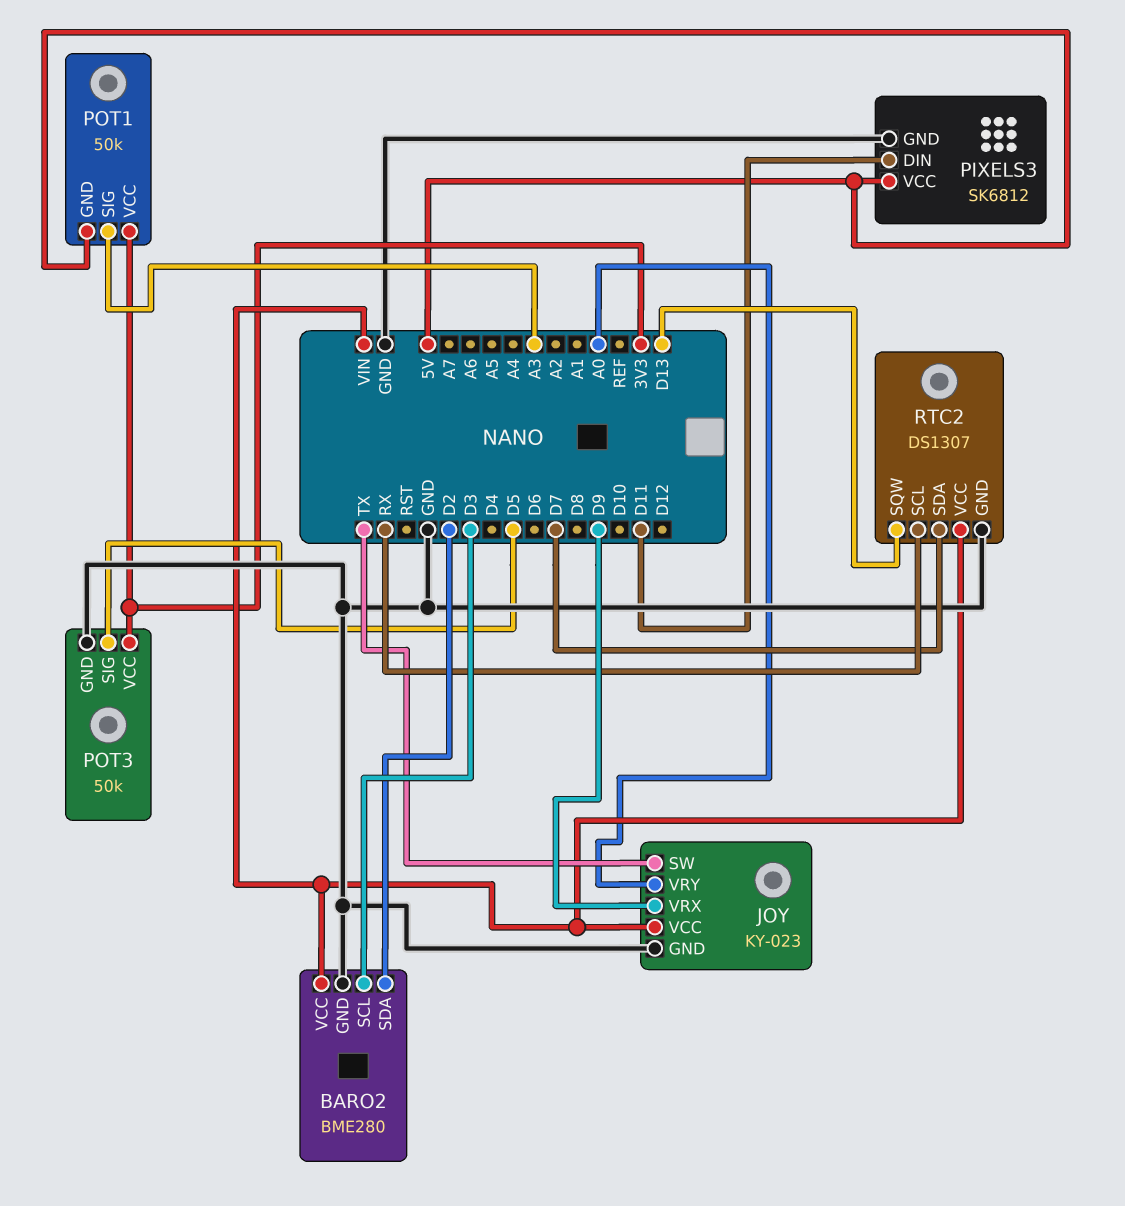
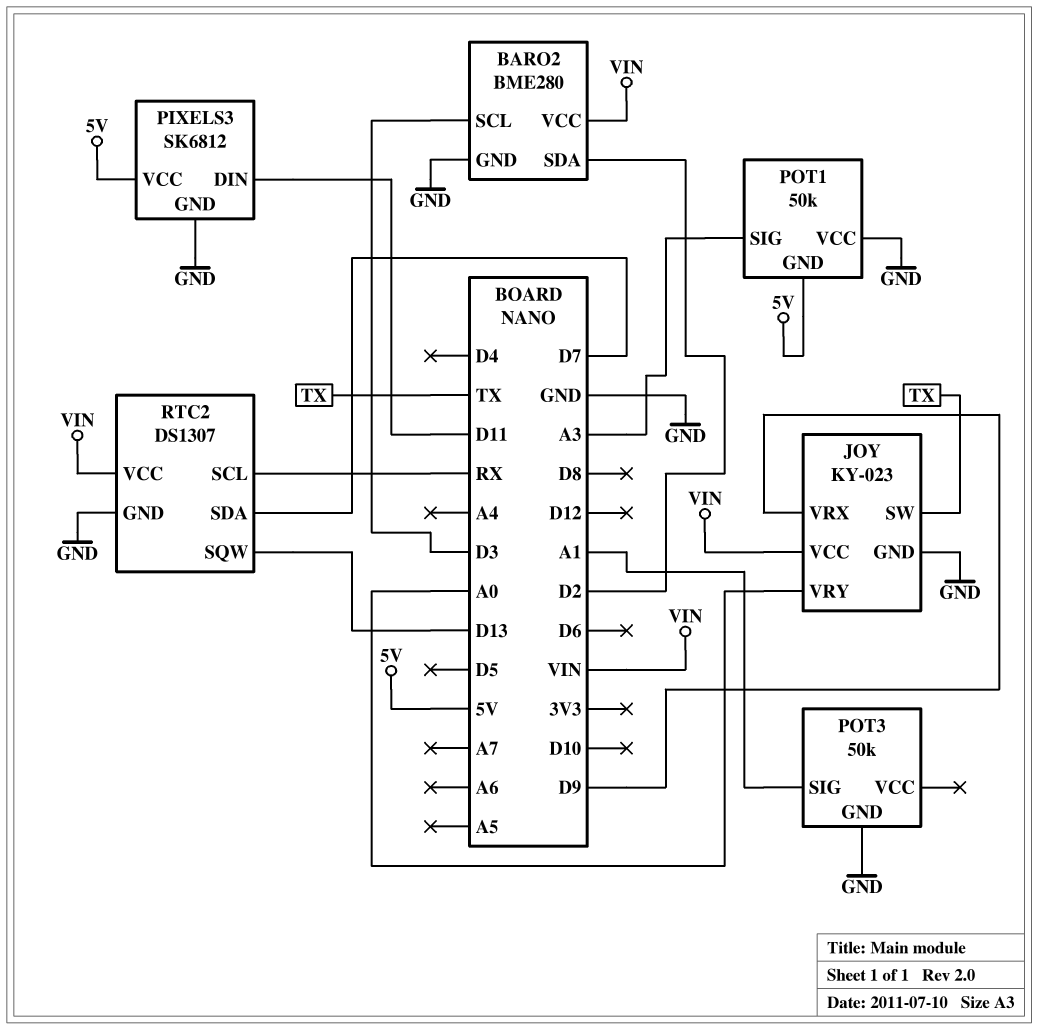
POT1 pin VCC: 3V3 -> GND
POT3 pin SIG: D5 -> A1
POT3 pin VCC: 3V3 -> none

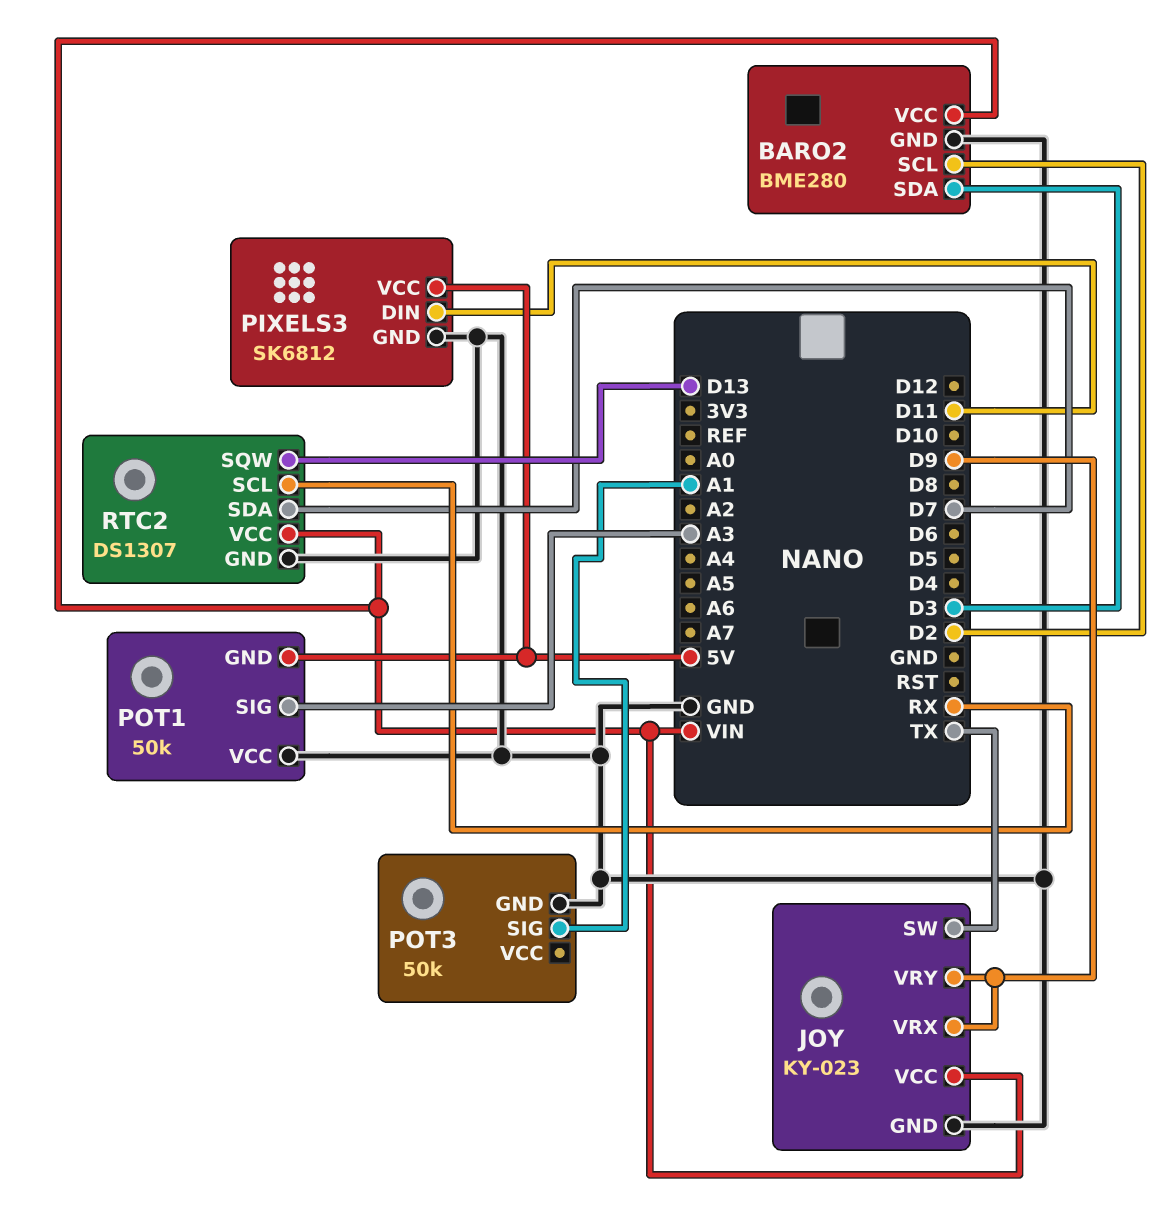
BARO2 pin SCL: D3 -> D2
BARO2 pin SDA: D2 -> D3
JOY pin VRY: A0 -> D9

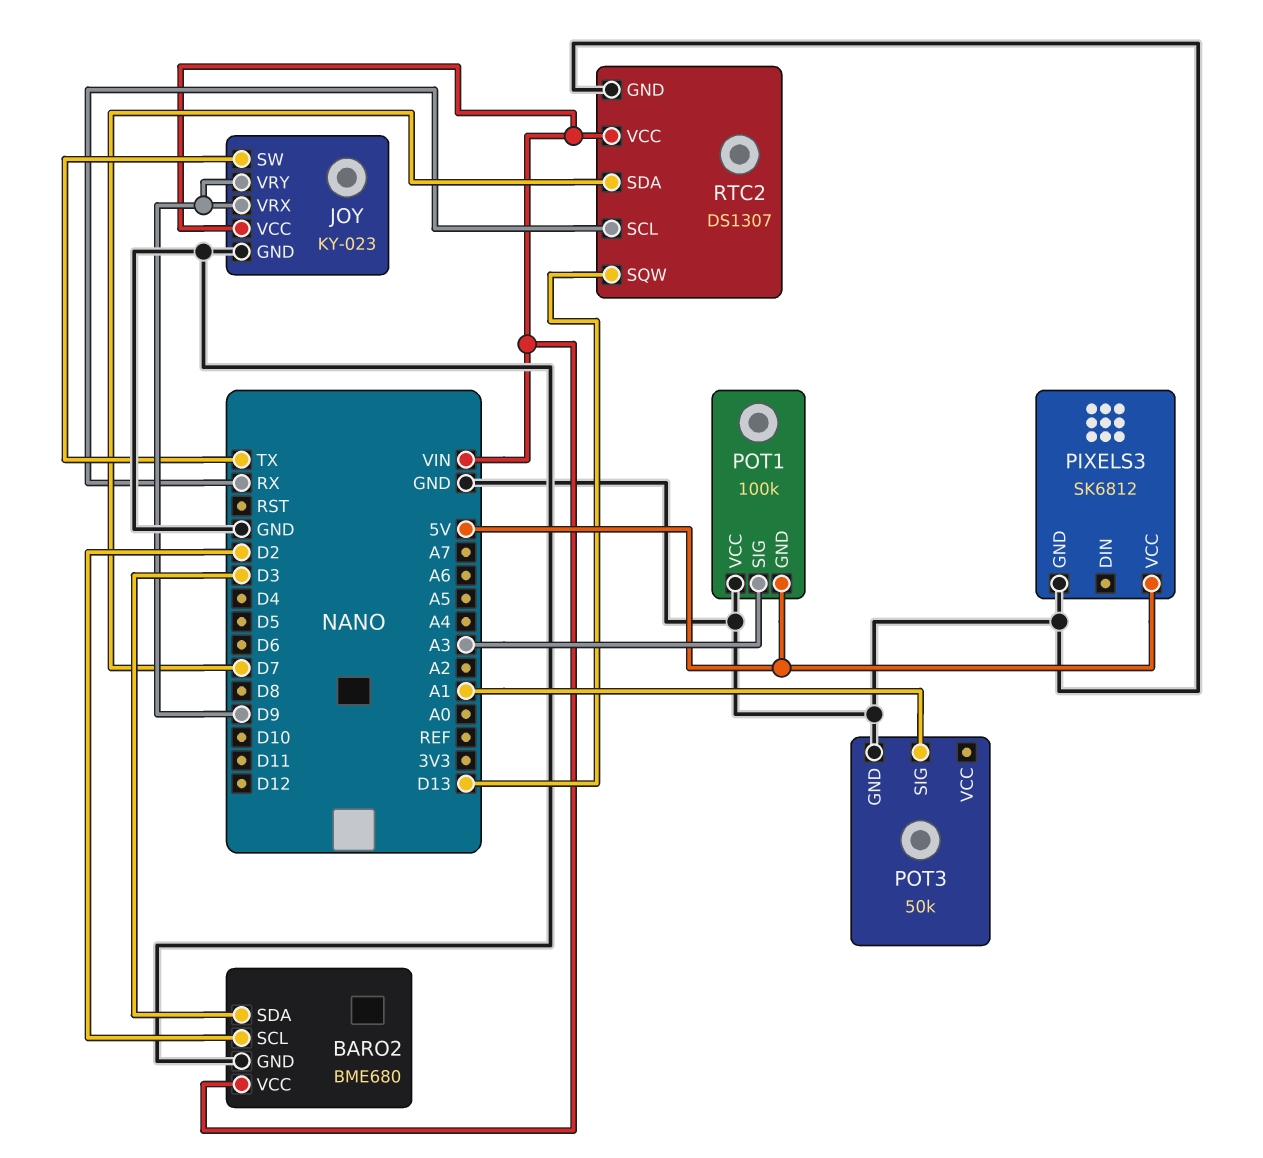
BARO2: BME280 -> BME680
PIXELS3 pin DIN: D11 -> none
POT1: 50k -> 100k

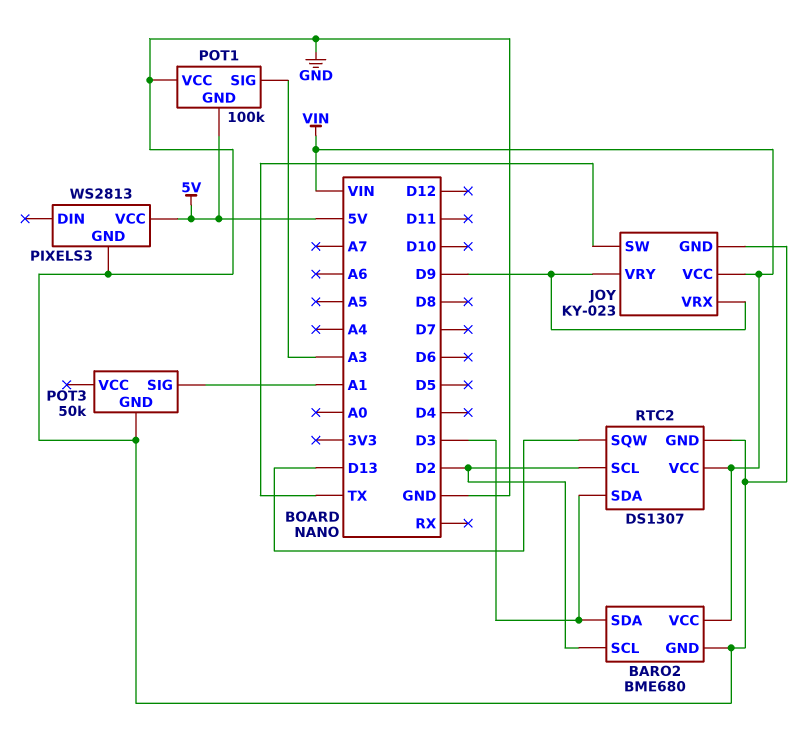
PIXELS3: SK6812 -> WS2813
RTC2 pin SCL: RX -> D2
RTC2 pin SDA: D7 -> D3

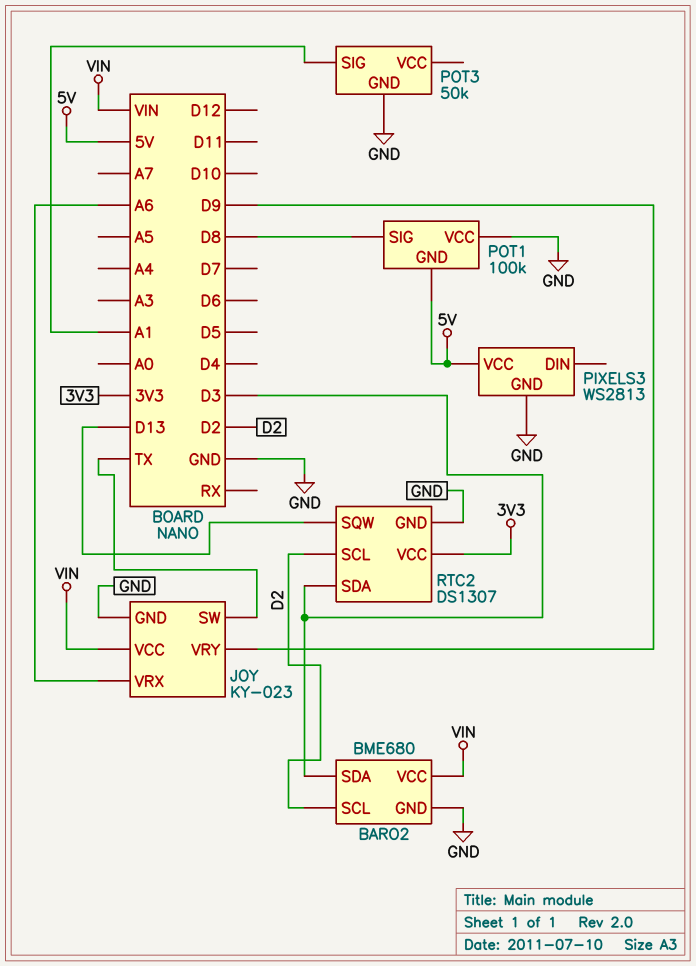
JOY pin VRX: D9 -> A6
POT1 pin SIG: A3 -> D8
RTC2 pin VCC: VIN -> 3V3

